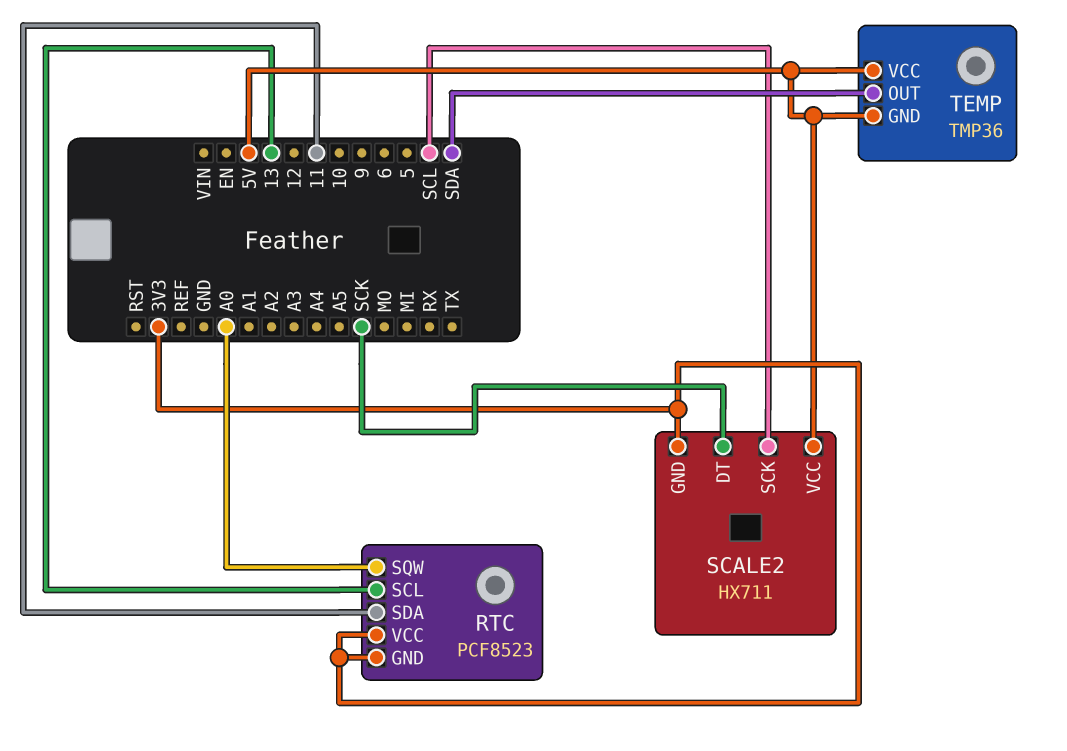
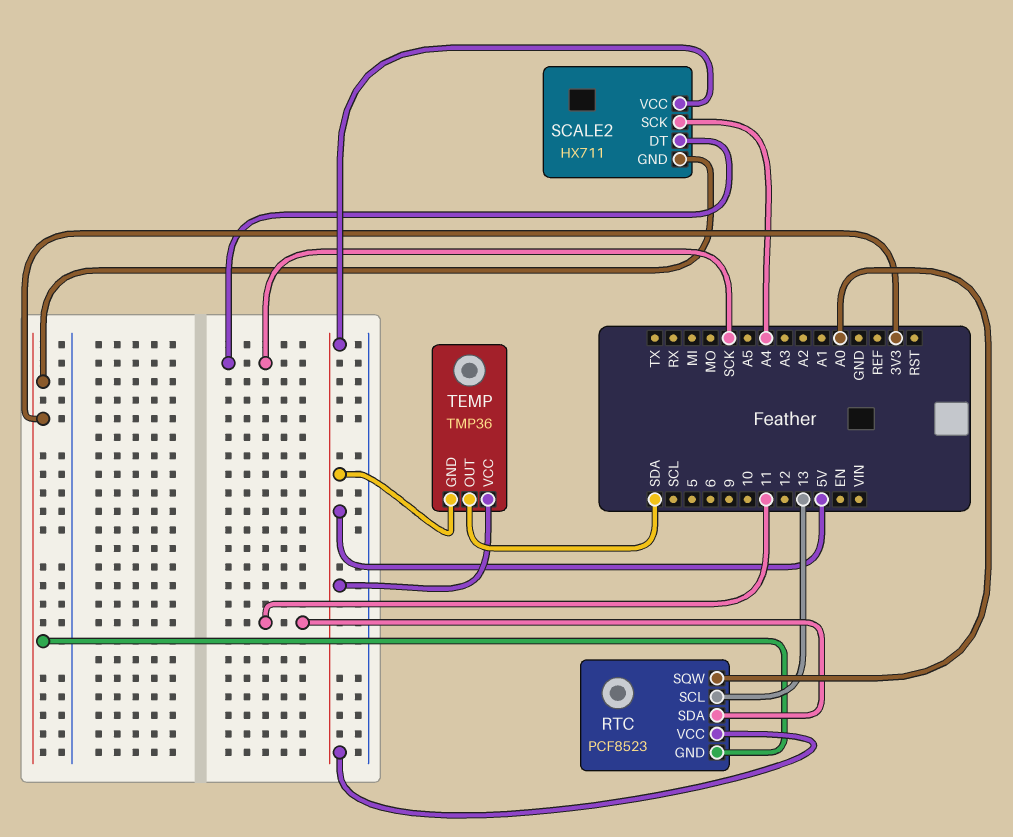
RTC pin VCC: 3V3 -> 5V
SCALE2 pin SCK: SCL -> A4

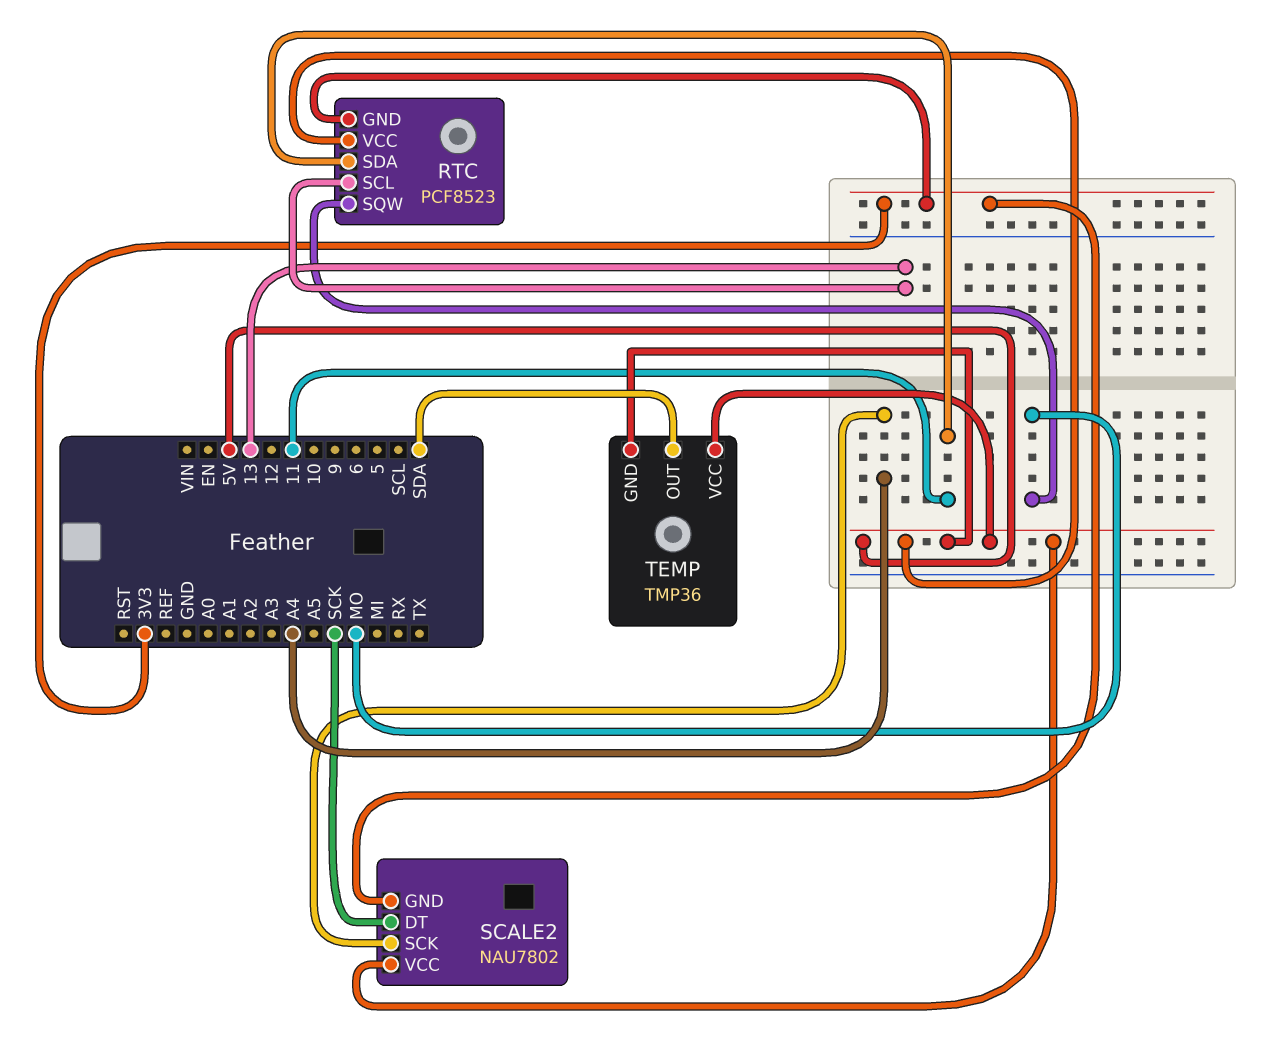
RTC pin SQW: A0 -> MO
SCALE2: HX711 -> NAU7802

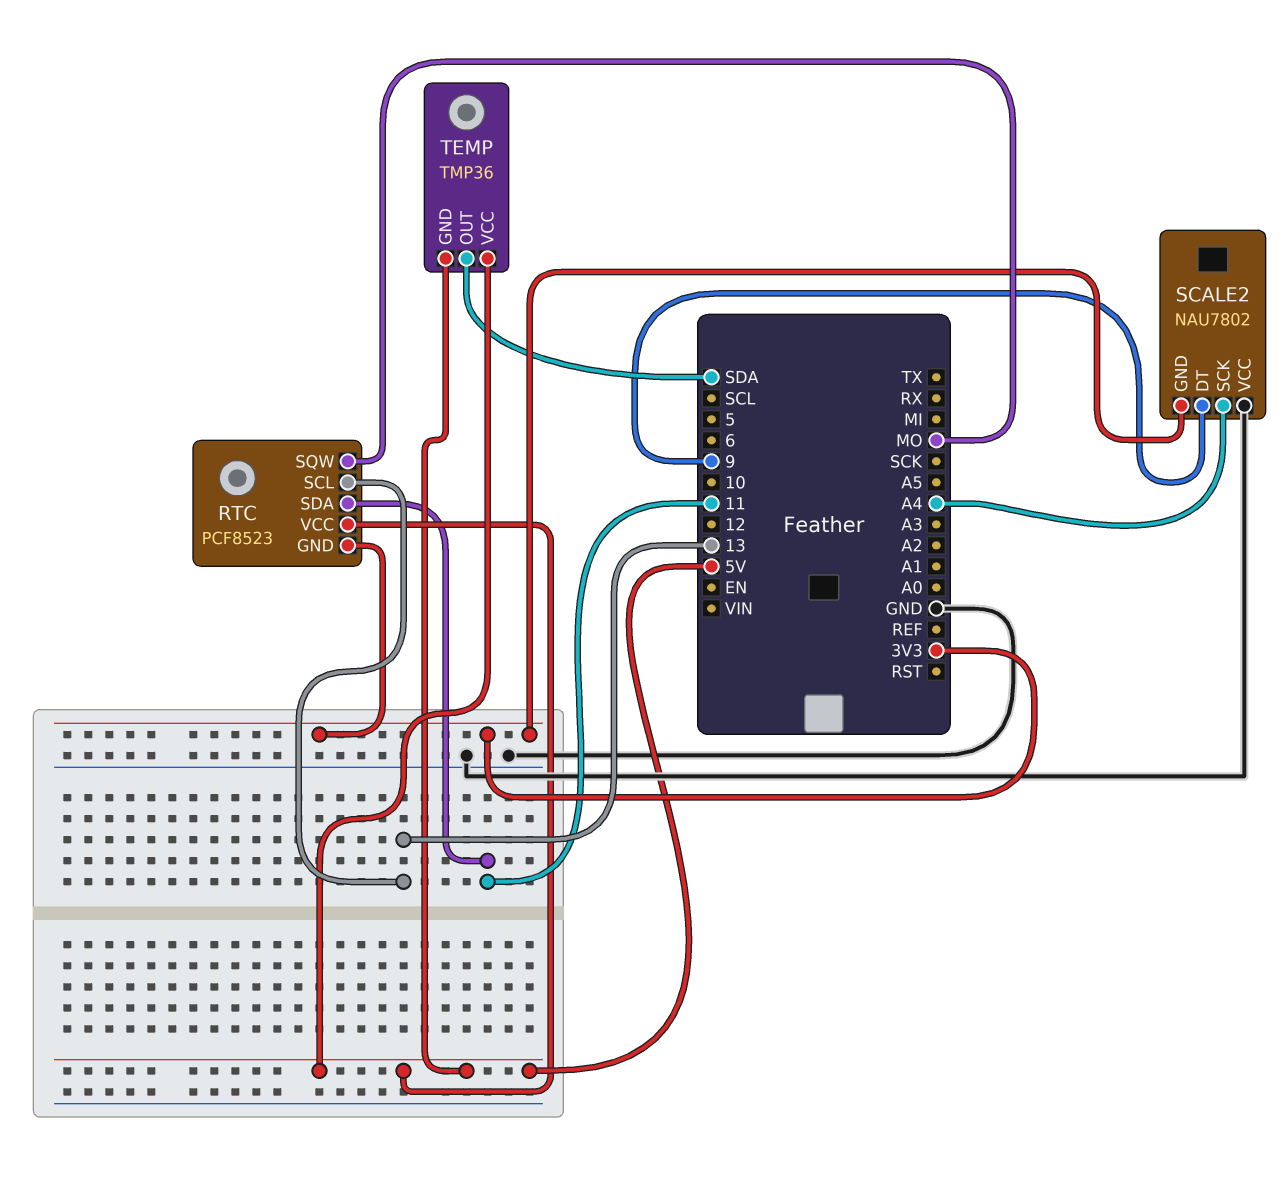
SCALE2 pin DT: SCK -> 9
SCALE2 pin VCC: 5V -> GND

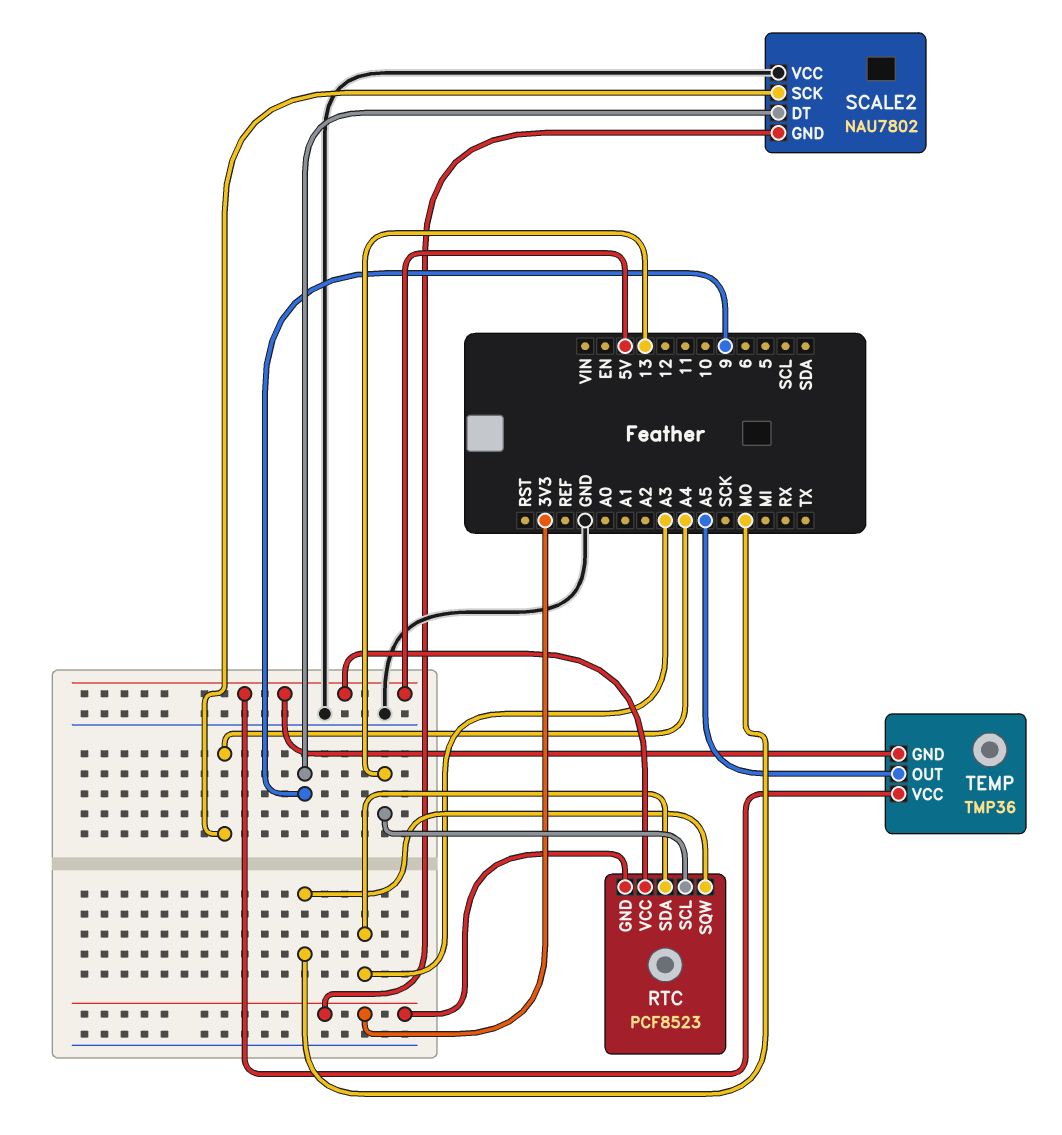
RTC pin SDA: 11 -> A3
TEMP pin OUT: SDA -> A5

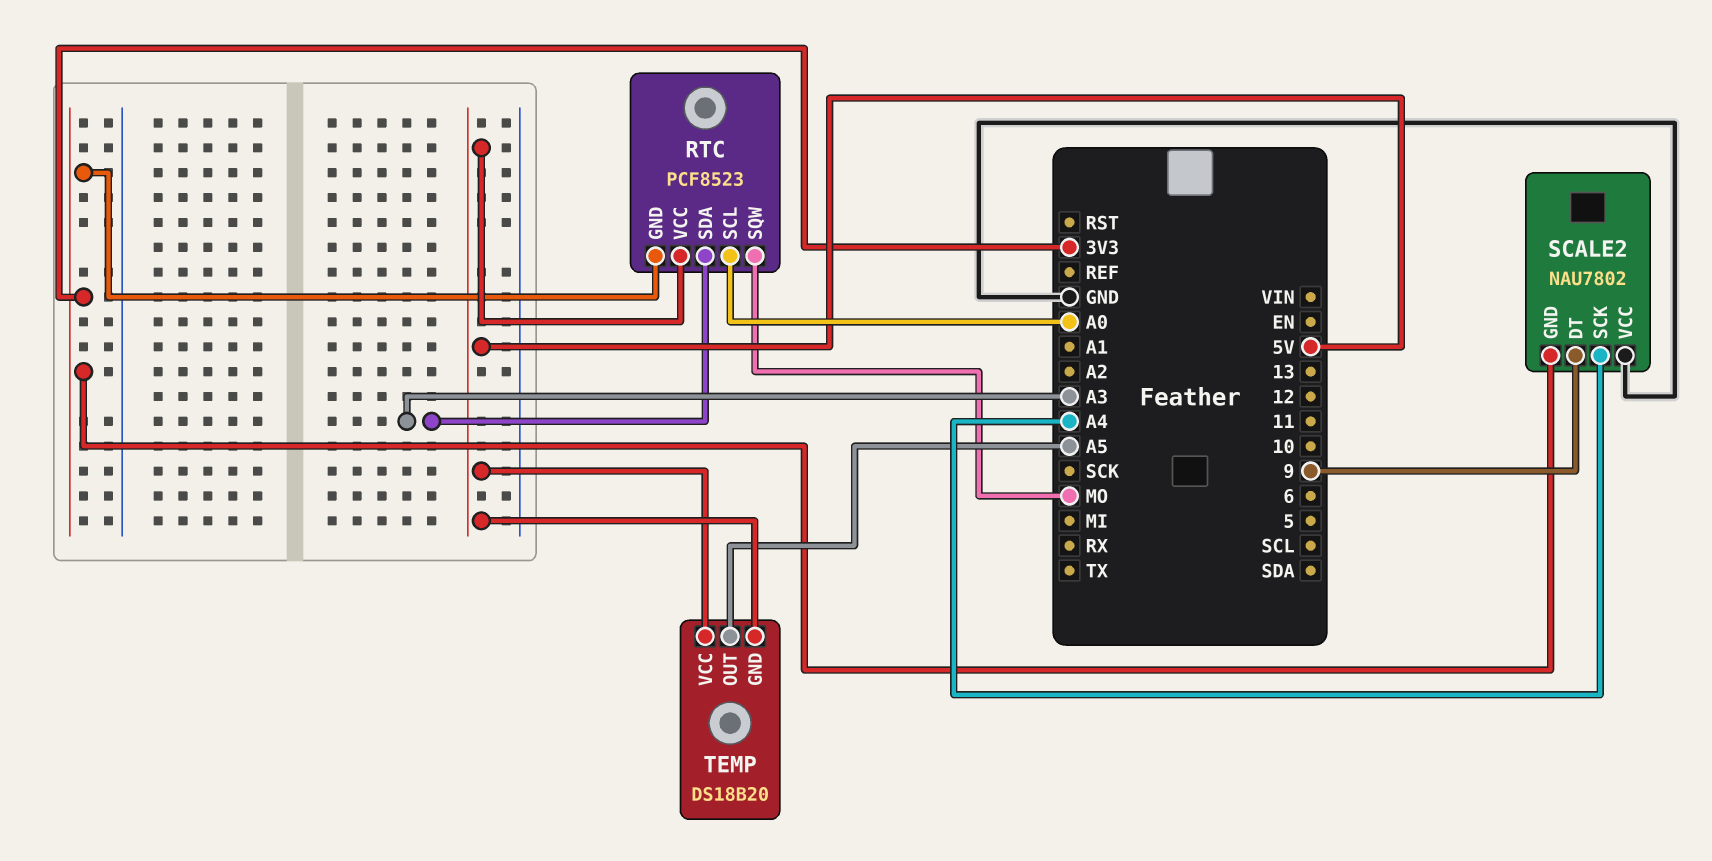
RTC pin SCL: 13 -> A0
TEMP: TMP36 -> DS18B20

